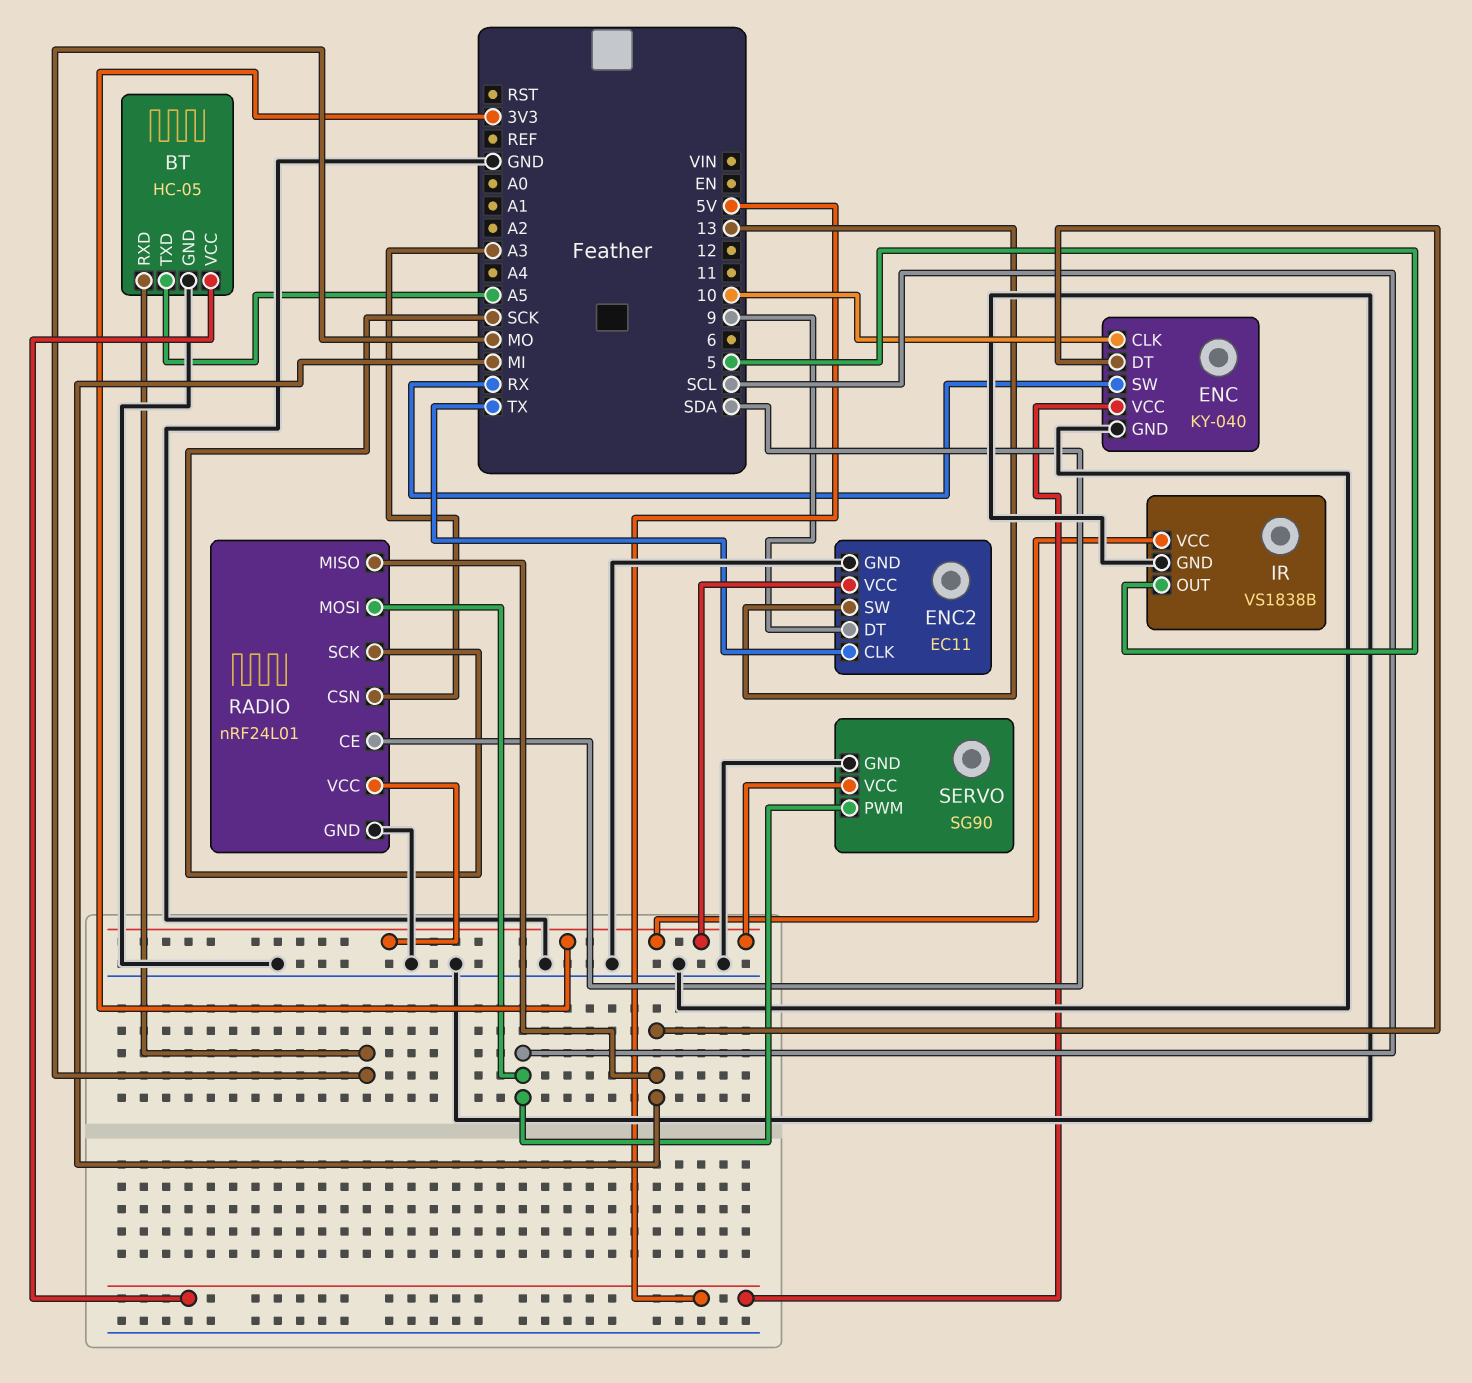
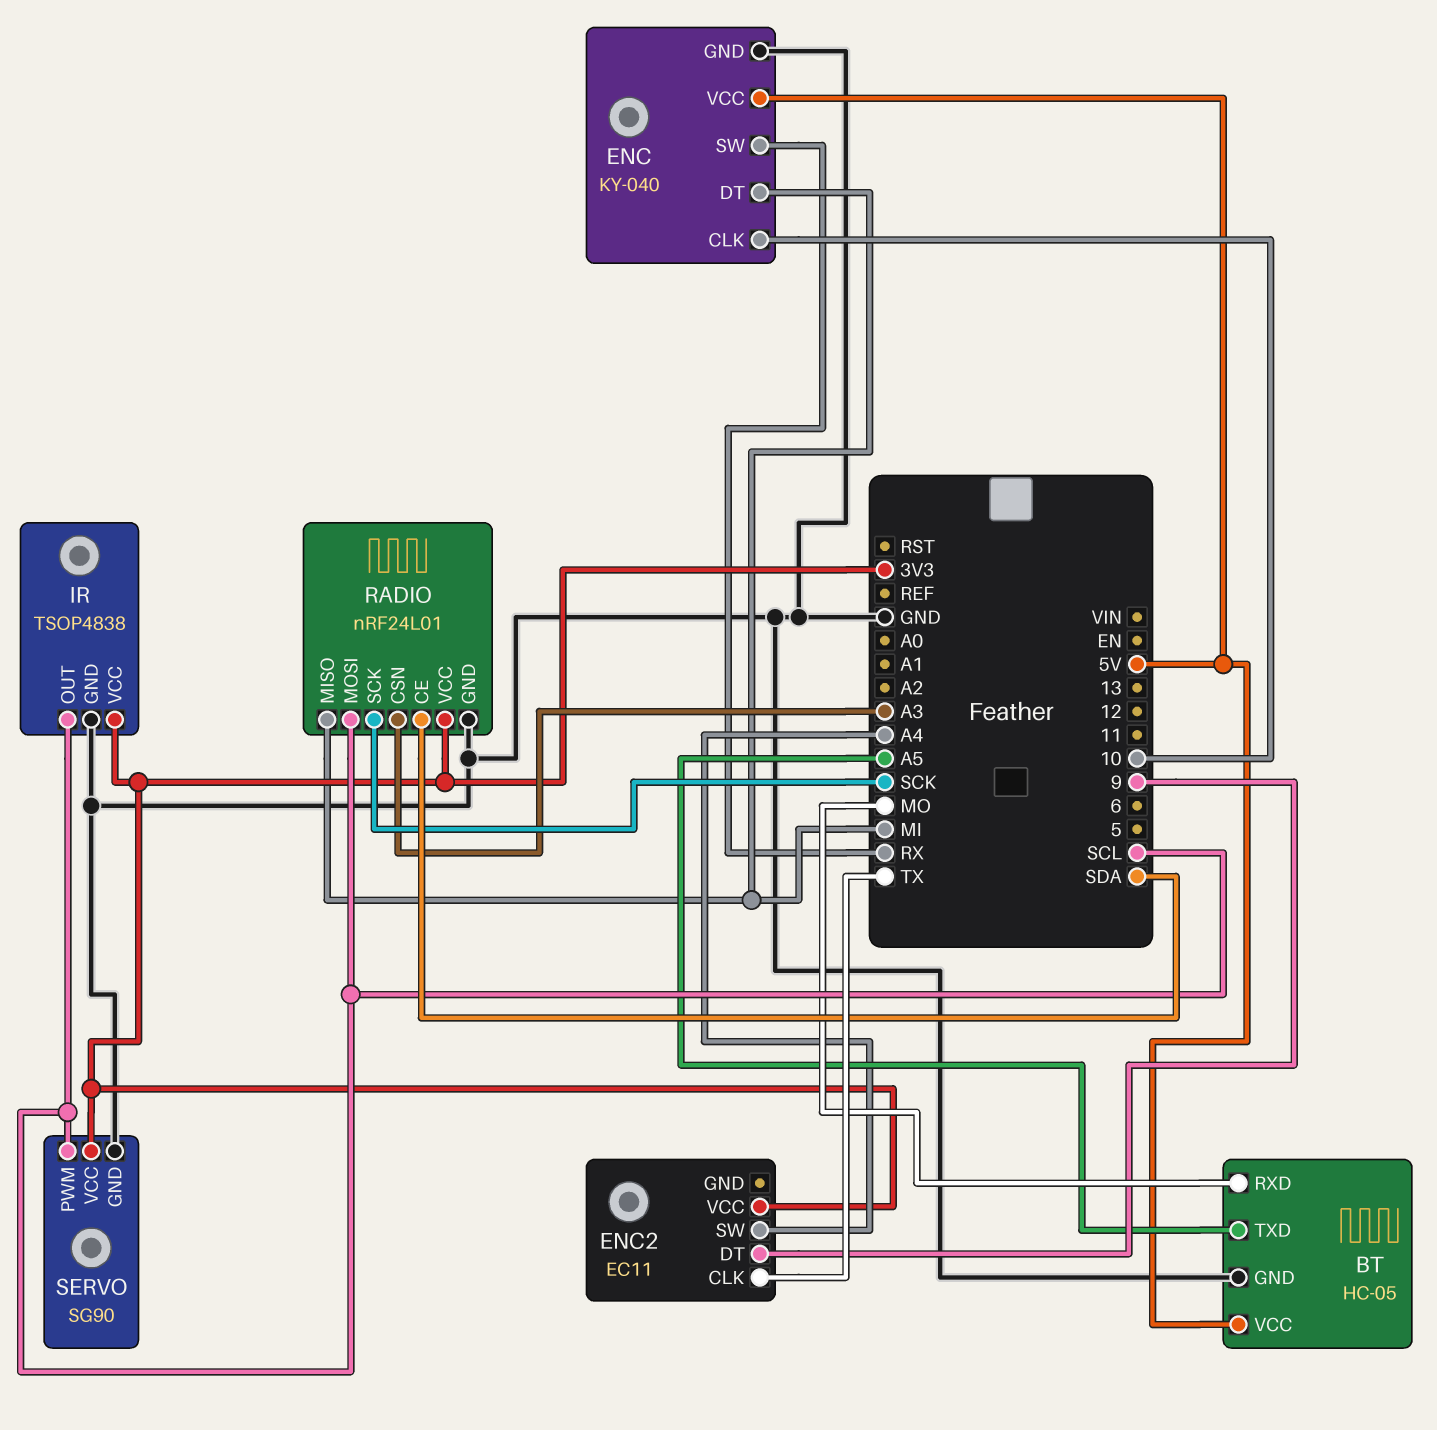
ENC2 pin GND: GND -> none
ENC2 pin SW: 13 -> A4
IR: VS1838B -> TSOP4838
IR pin OUT: 5 -> SCL

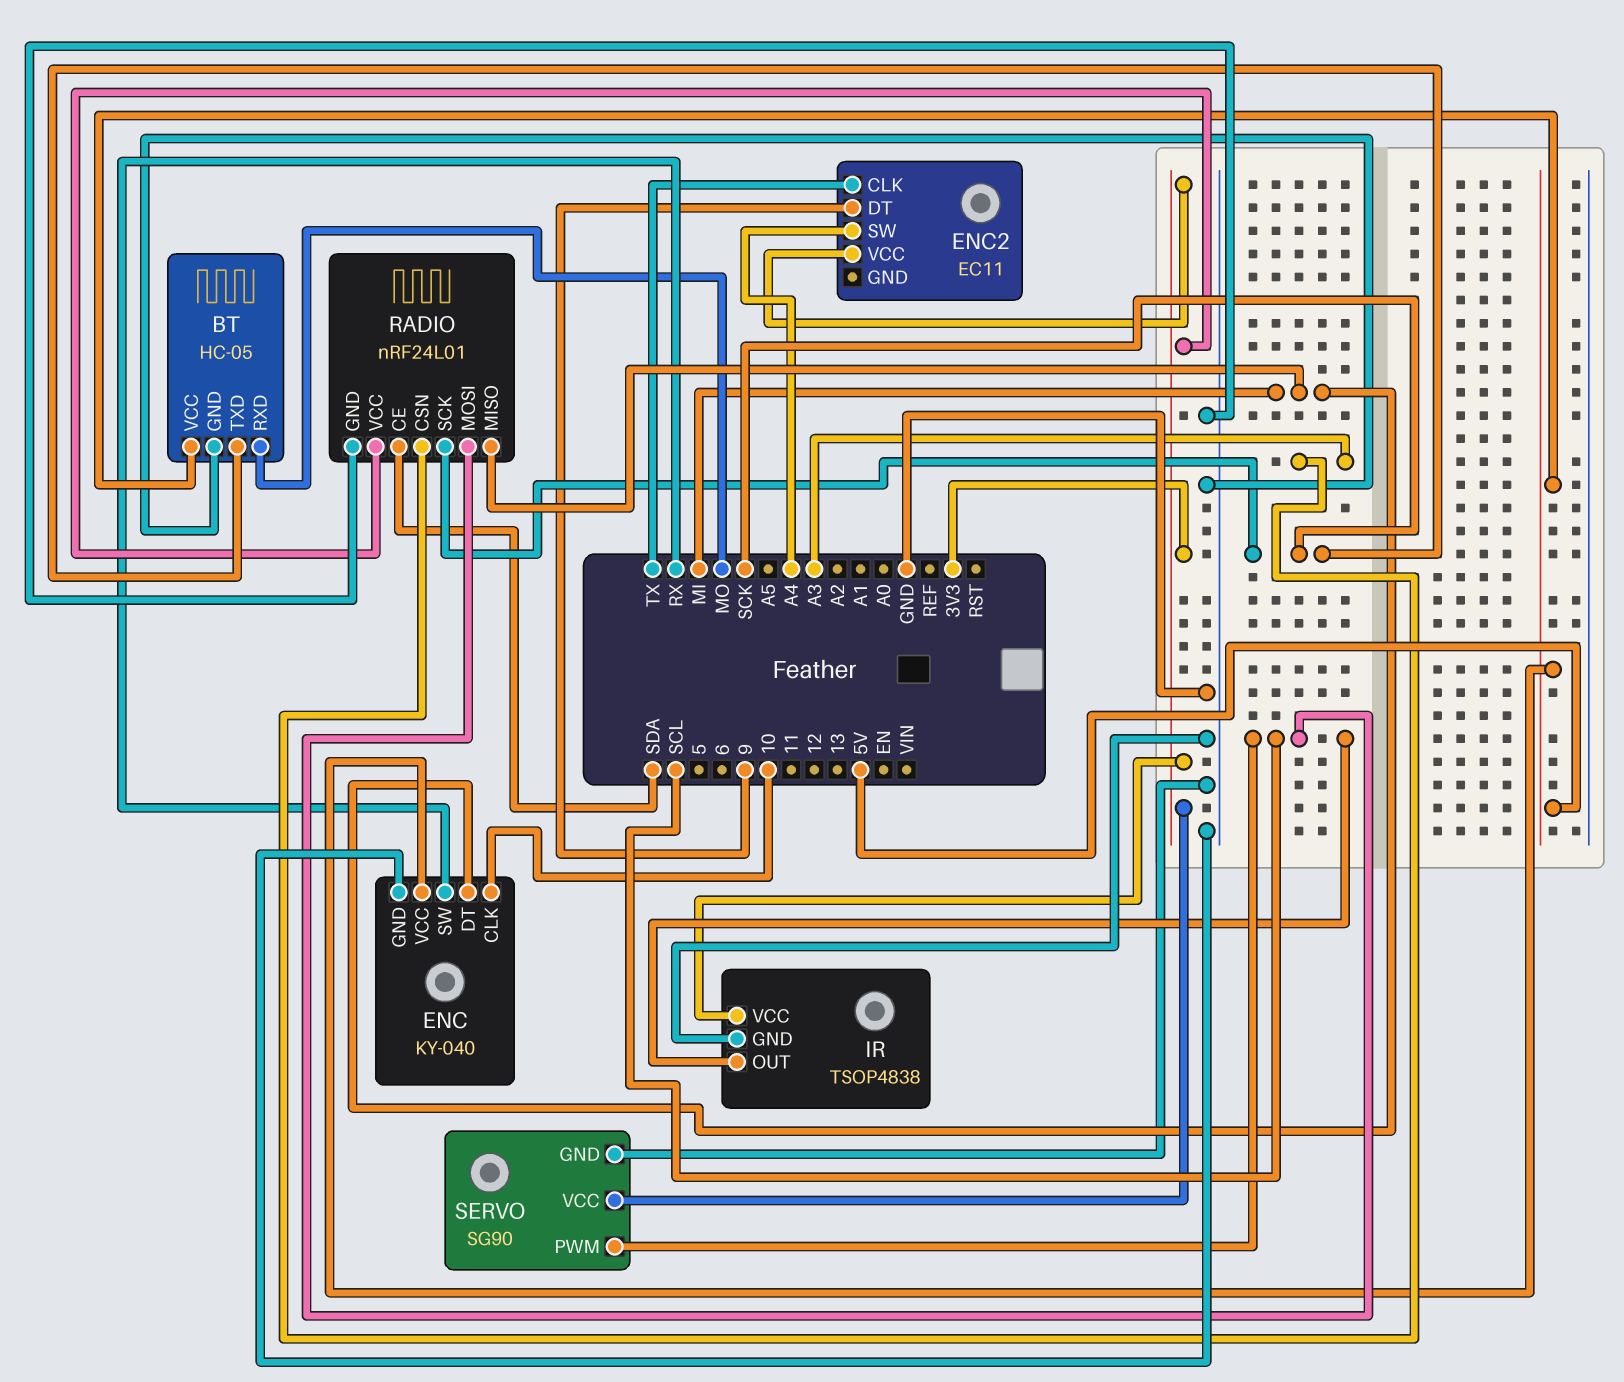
BT pin TXD: A5 -> SCK

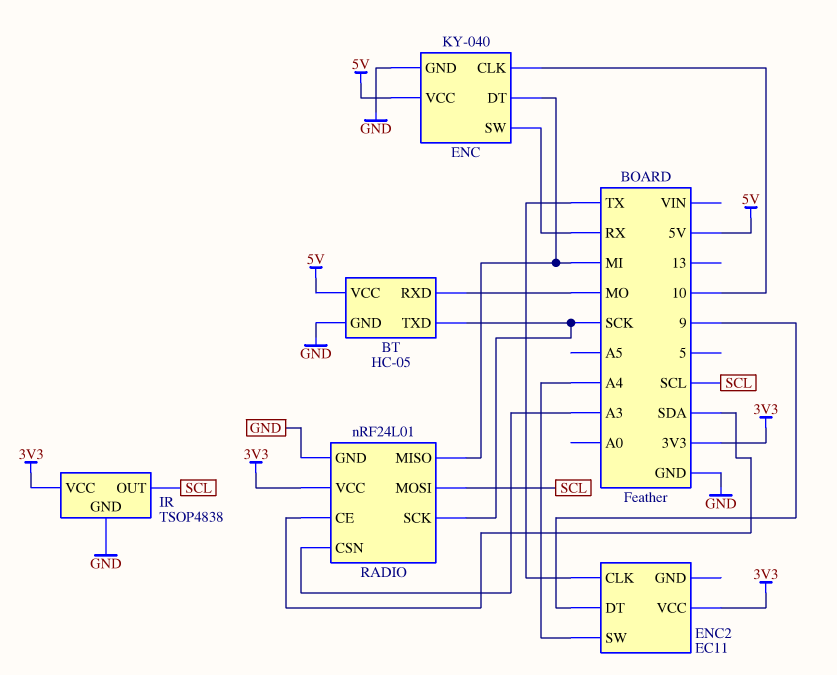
SERVO: SG90 -> none
SERVO pin GND: GND -> none
SERVO pin PWM: SCL -> none
SERVO pin VCC: 3V3 -> none

